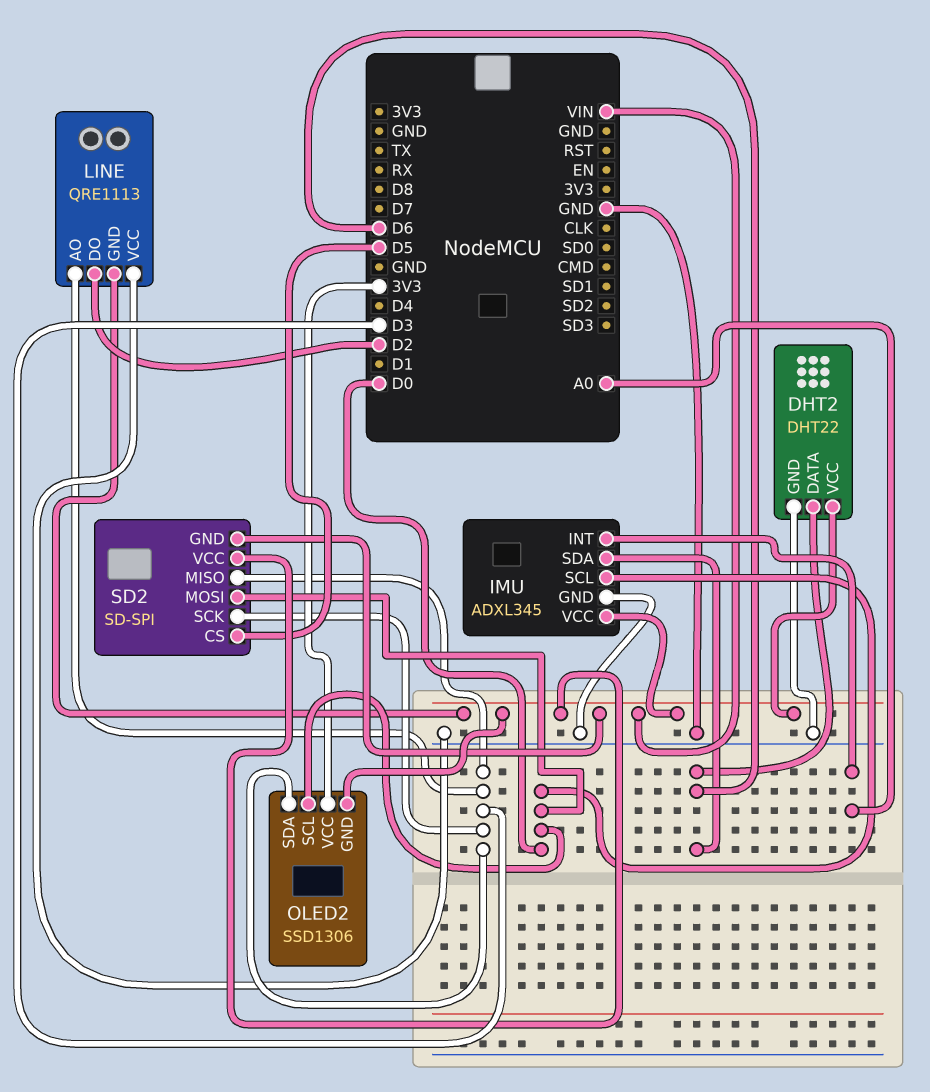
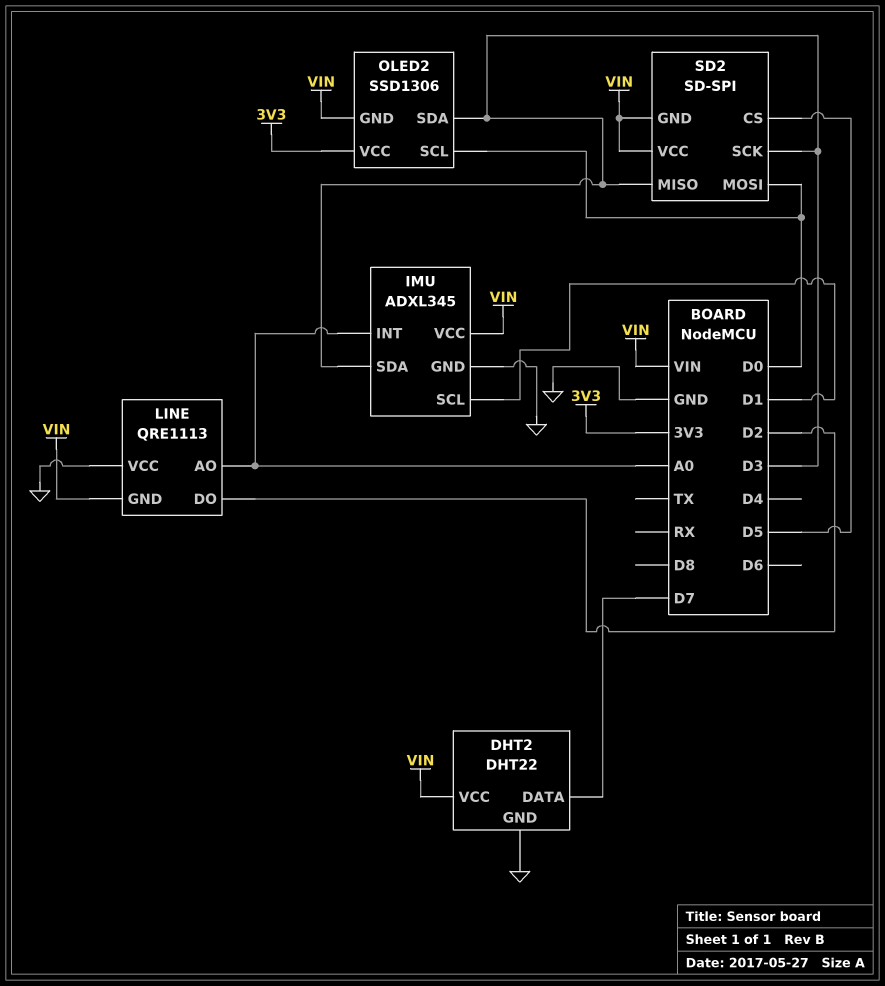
DHT2 pin DATA: D6 -> D7
IMU pin SCL: D0 -> D1
IMU pin SDA: D6 -> D3
LINE pin AO: D3 -> A0

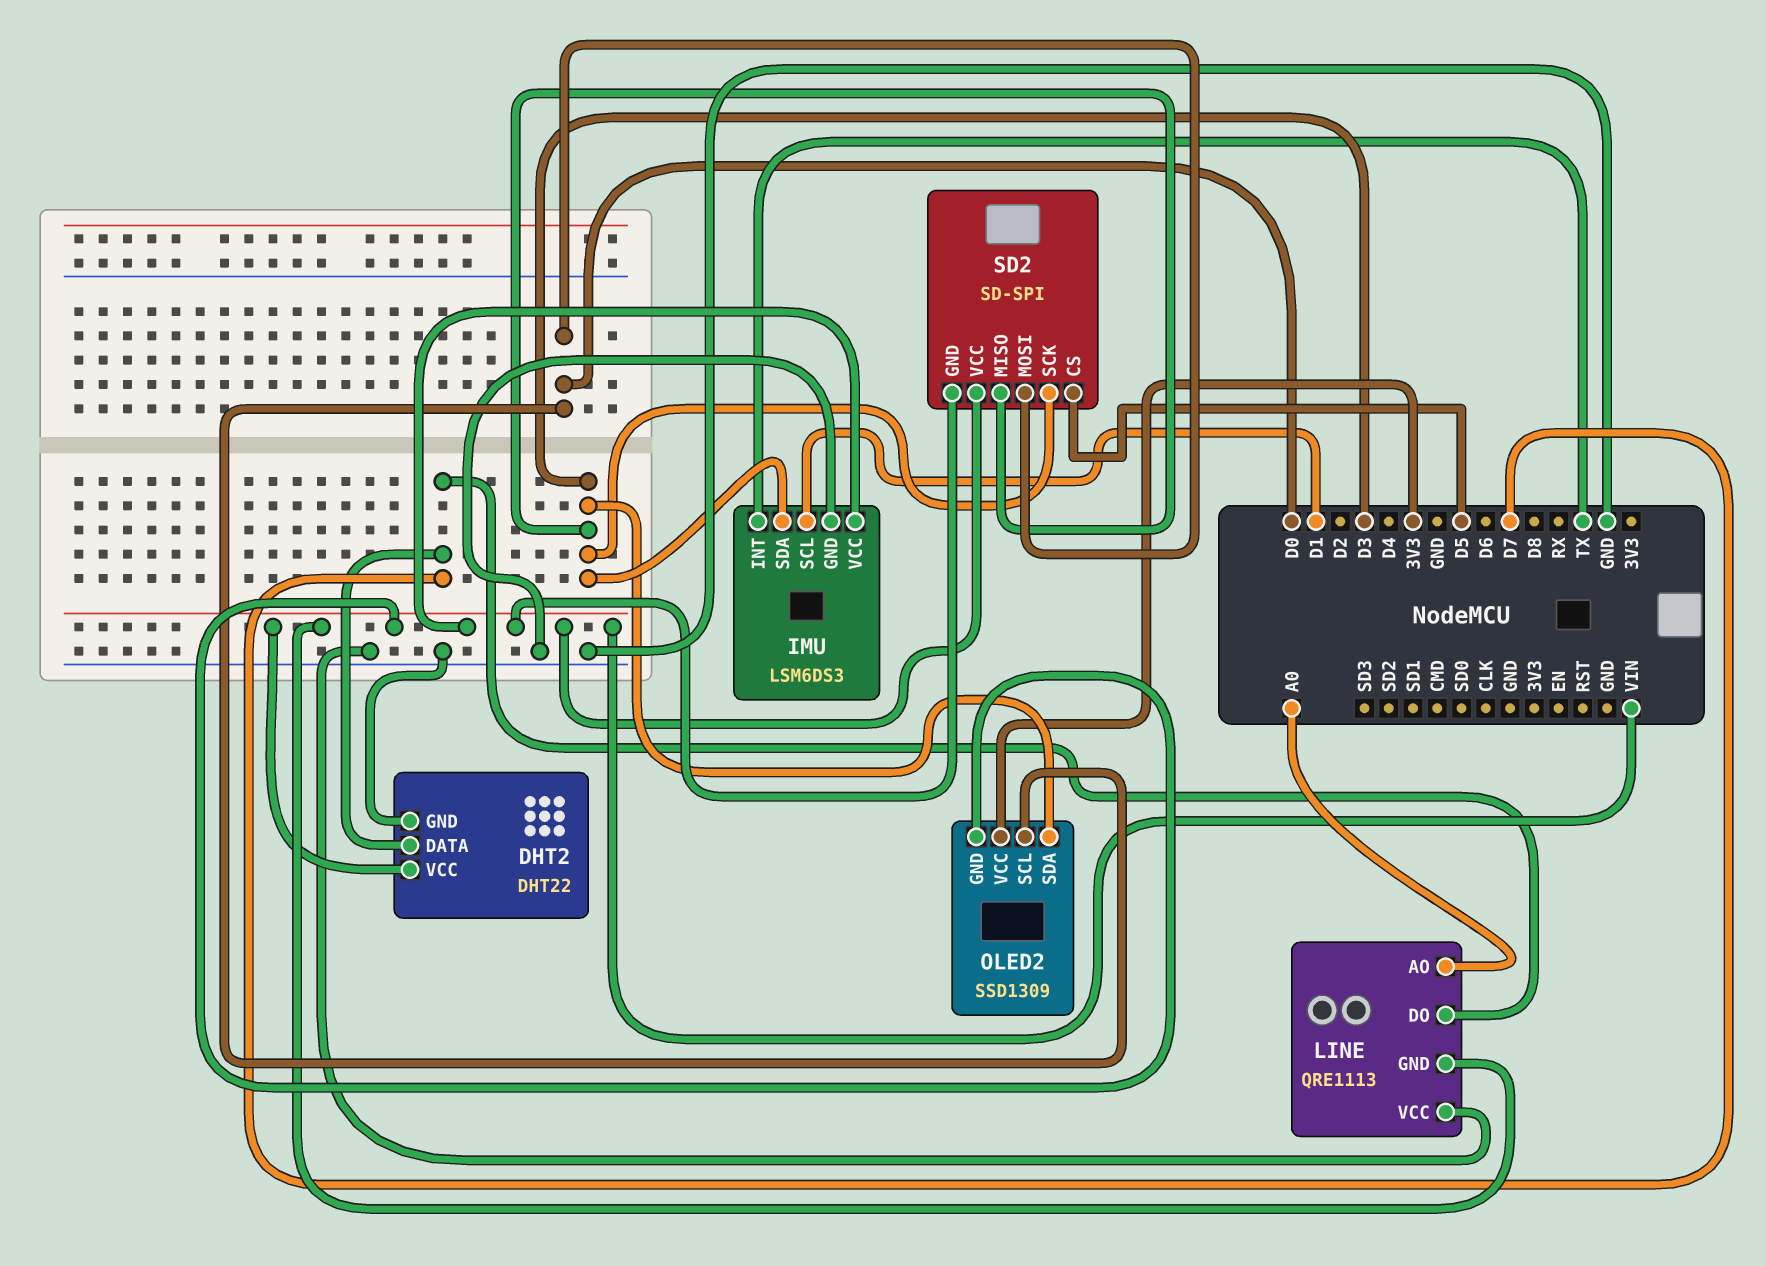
IMU: ADXL345 -> LSM6DS3
IMU pin INT: A0 -> TX
LINE pin DO: D2 -> D7
OLED2: SSD1306 -> SSD1309

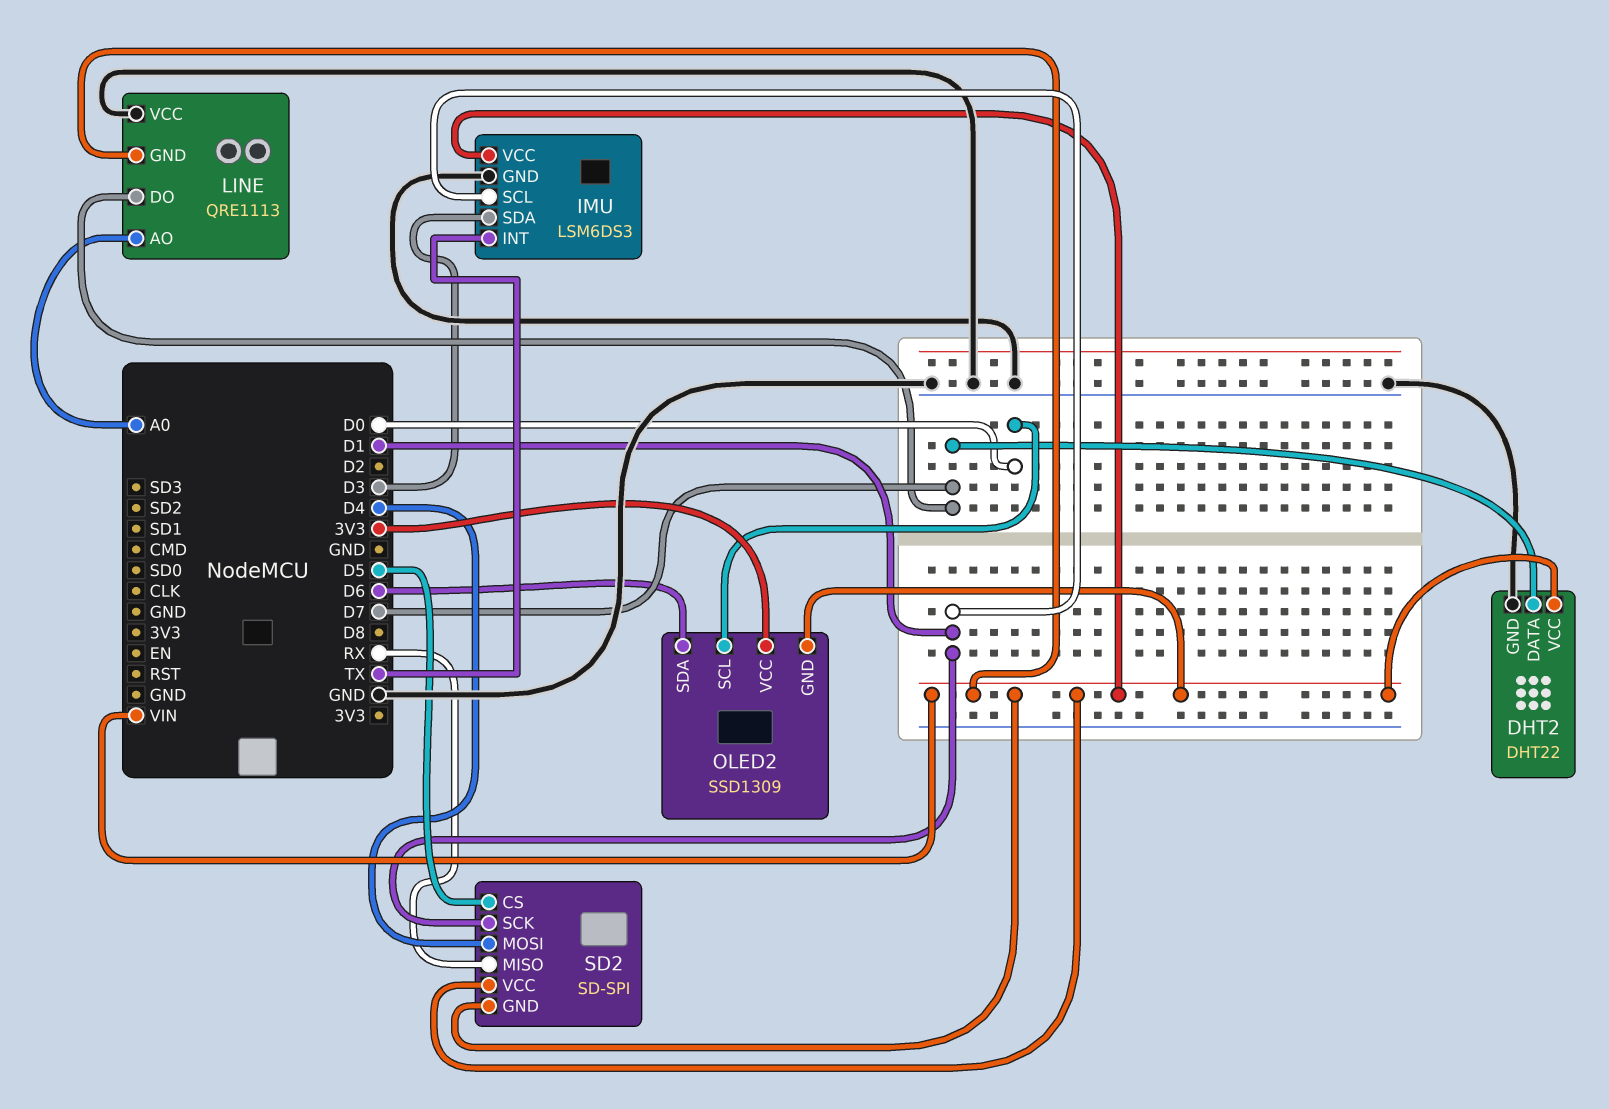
OLED2 pin SDA: D3 -> D6
SD2 pin MISO: D3 -> RX
SD2 pin MOSI: D0 -> D4
SD2 pin SCK: D3 -> D1

